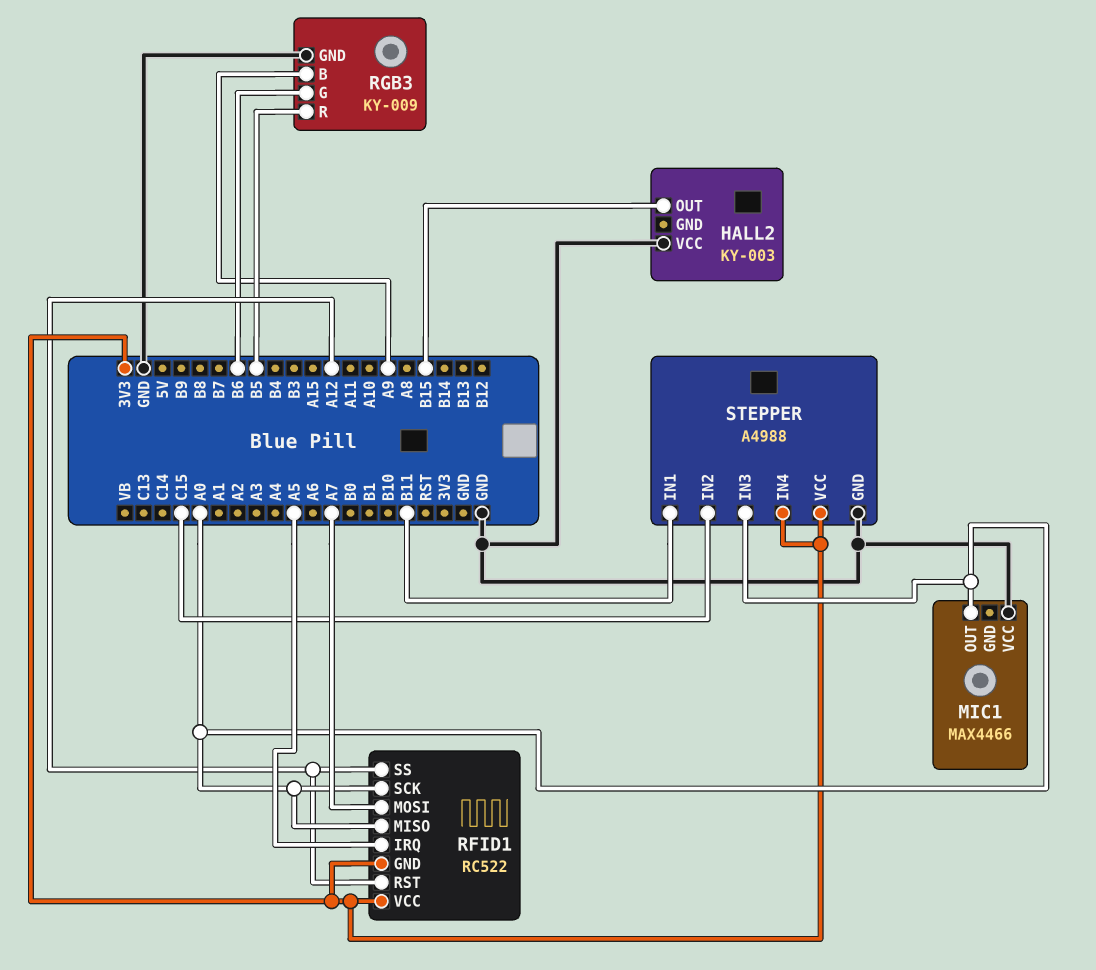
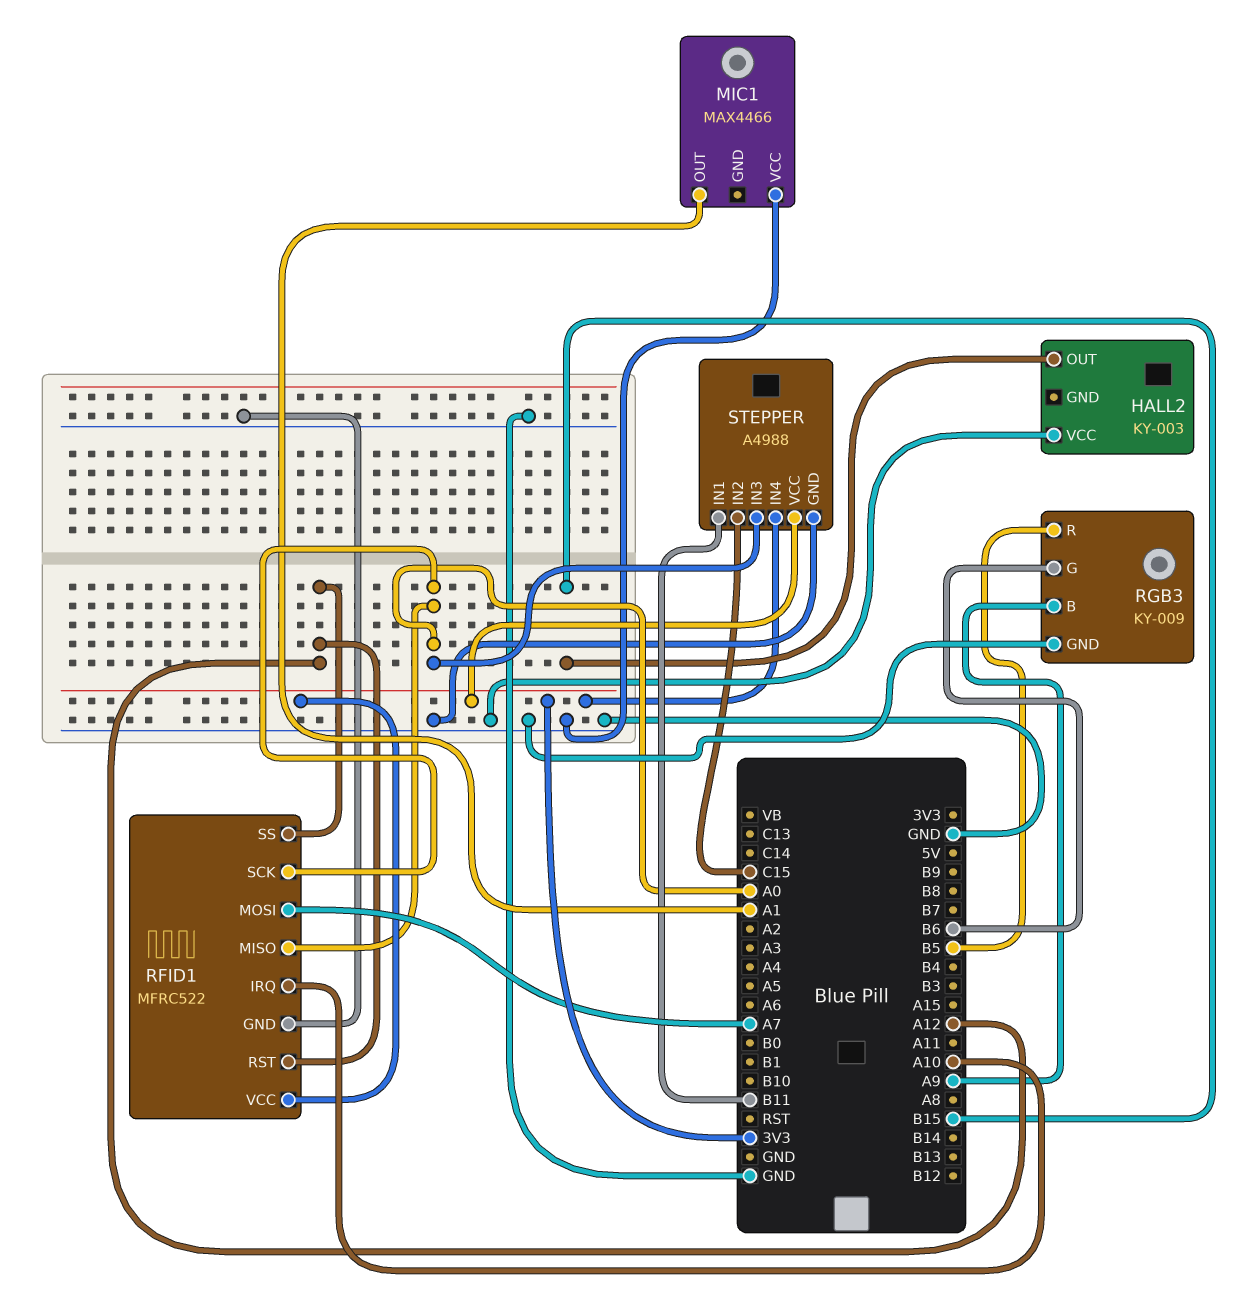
MIC1 pin OUT: A0 -> A1
RFID1: RC522 -> MFRC522
RFID1 pin GND: 3V3 -> GND
RFID1 pin IRQ: A5 -> A10

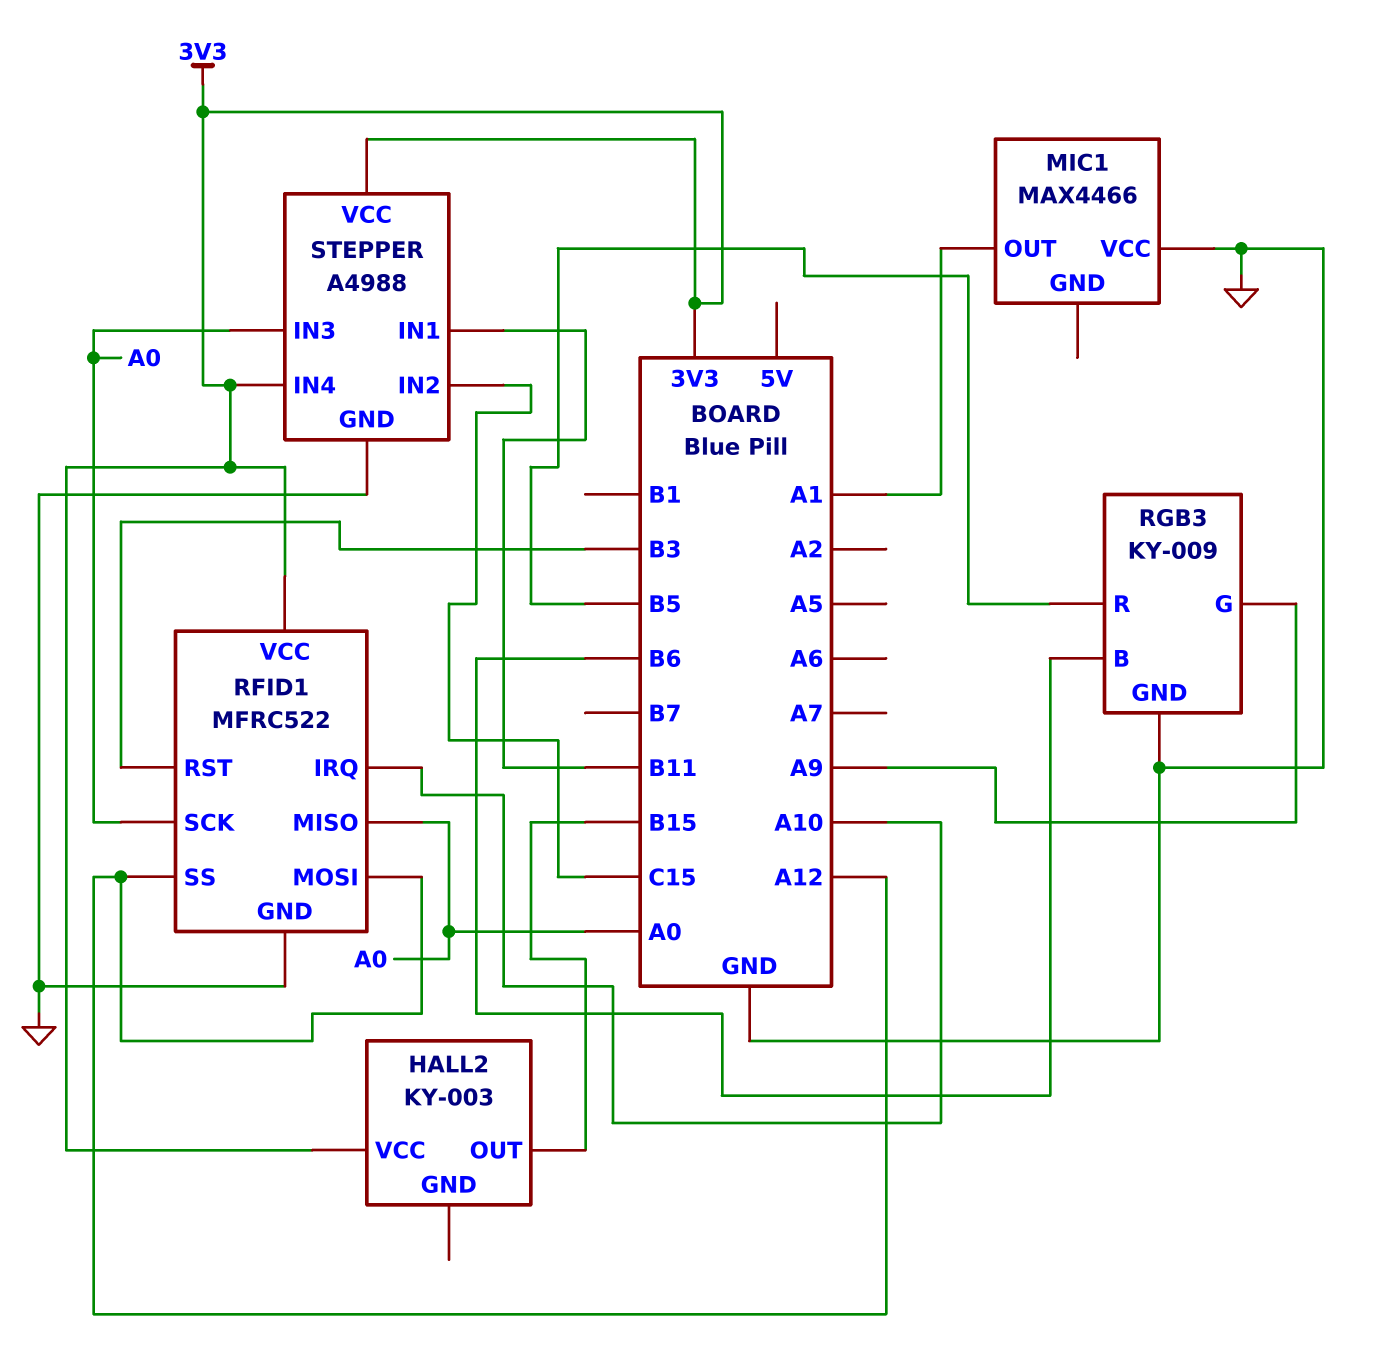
HALL2 pin VCC: GND -> 3V3
RFID1 pin MOSI: A7 -> A12
RFID1 pin RST: A12 -> B3
RGB3 pin B: A9 -> B6
RGB3 pin G: B6 -> A9

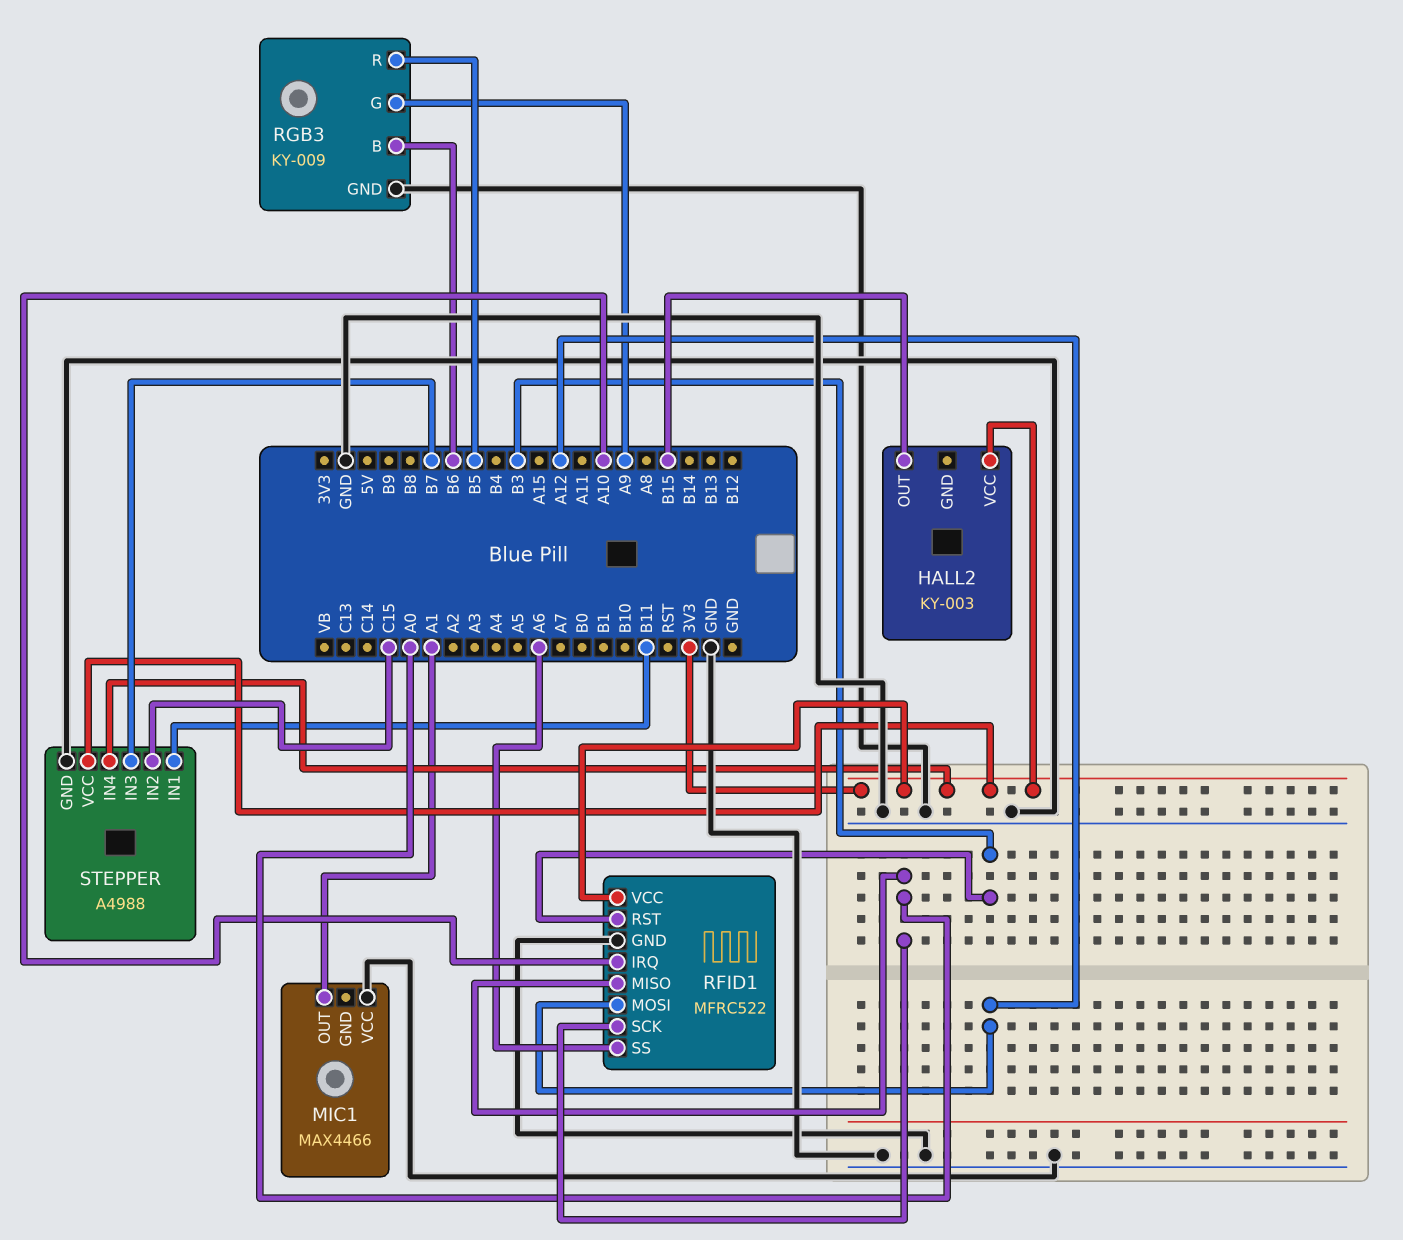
RFID1 pin SS: A12 -> A6
STEPPER pin IN3: A0 -> B7

